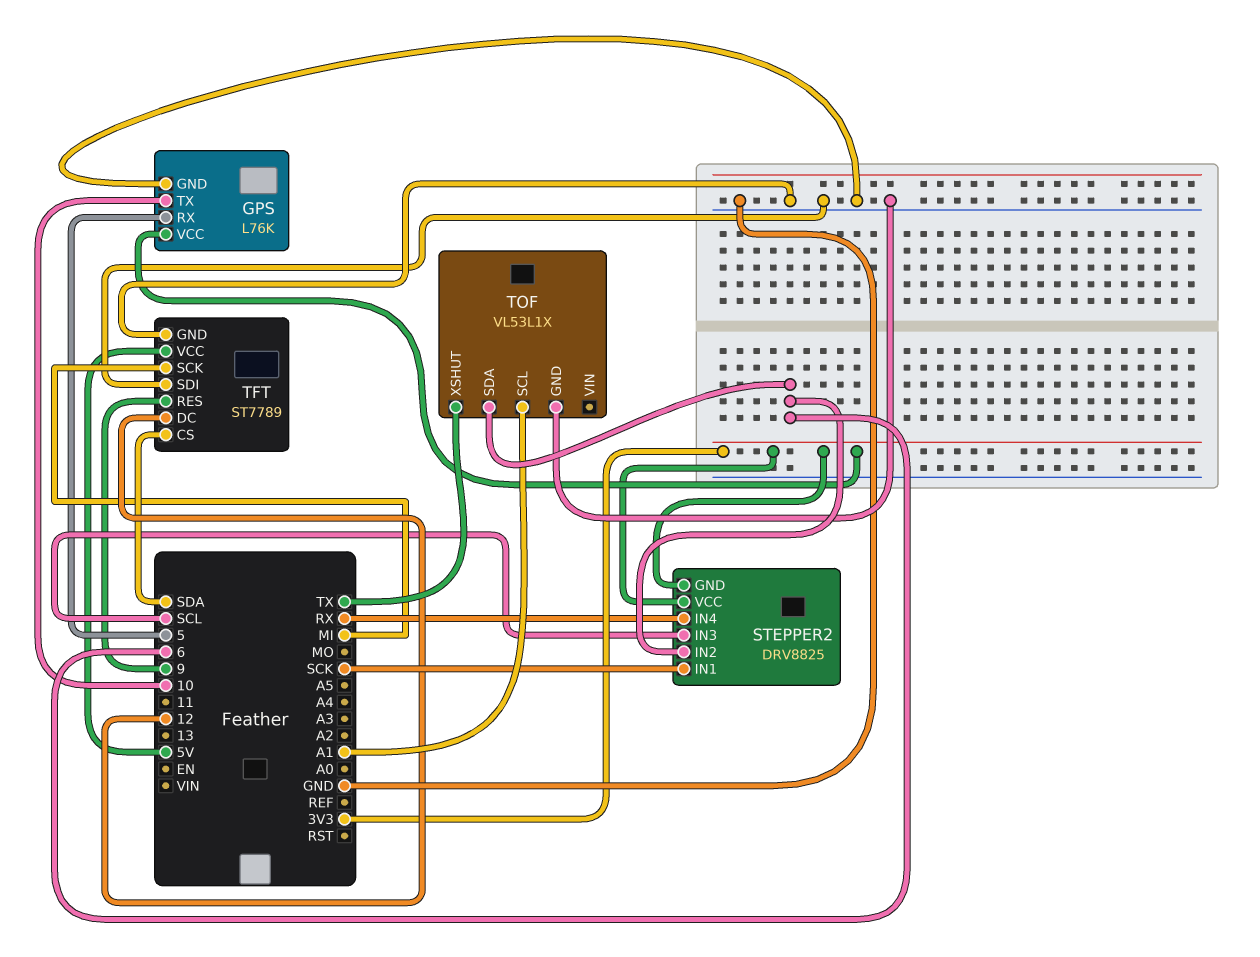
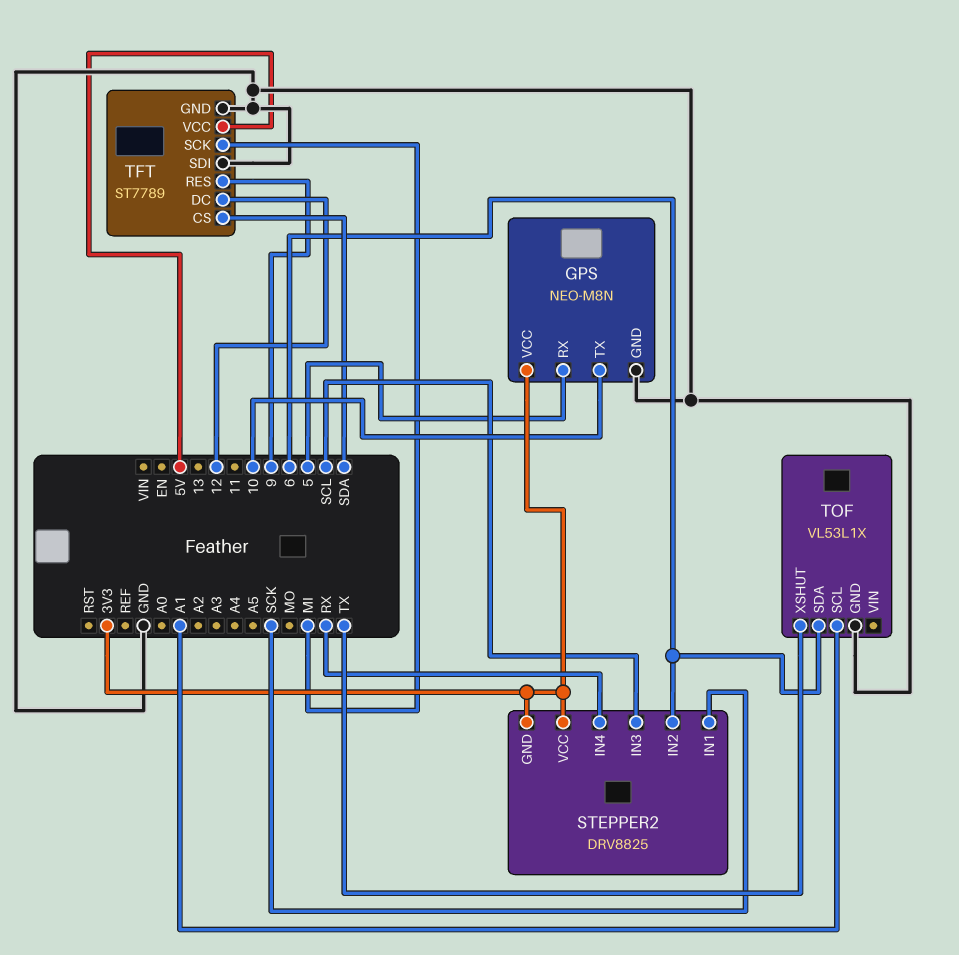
GPS: L76K -> NEO-M8N

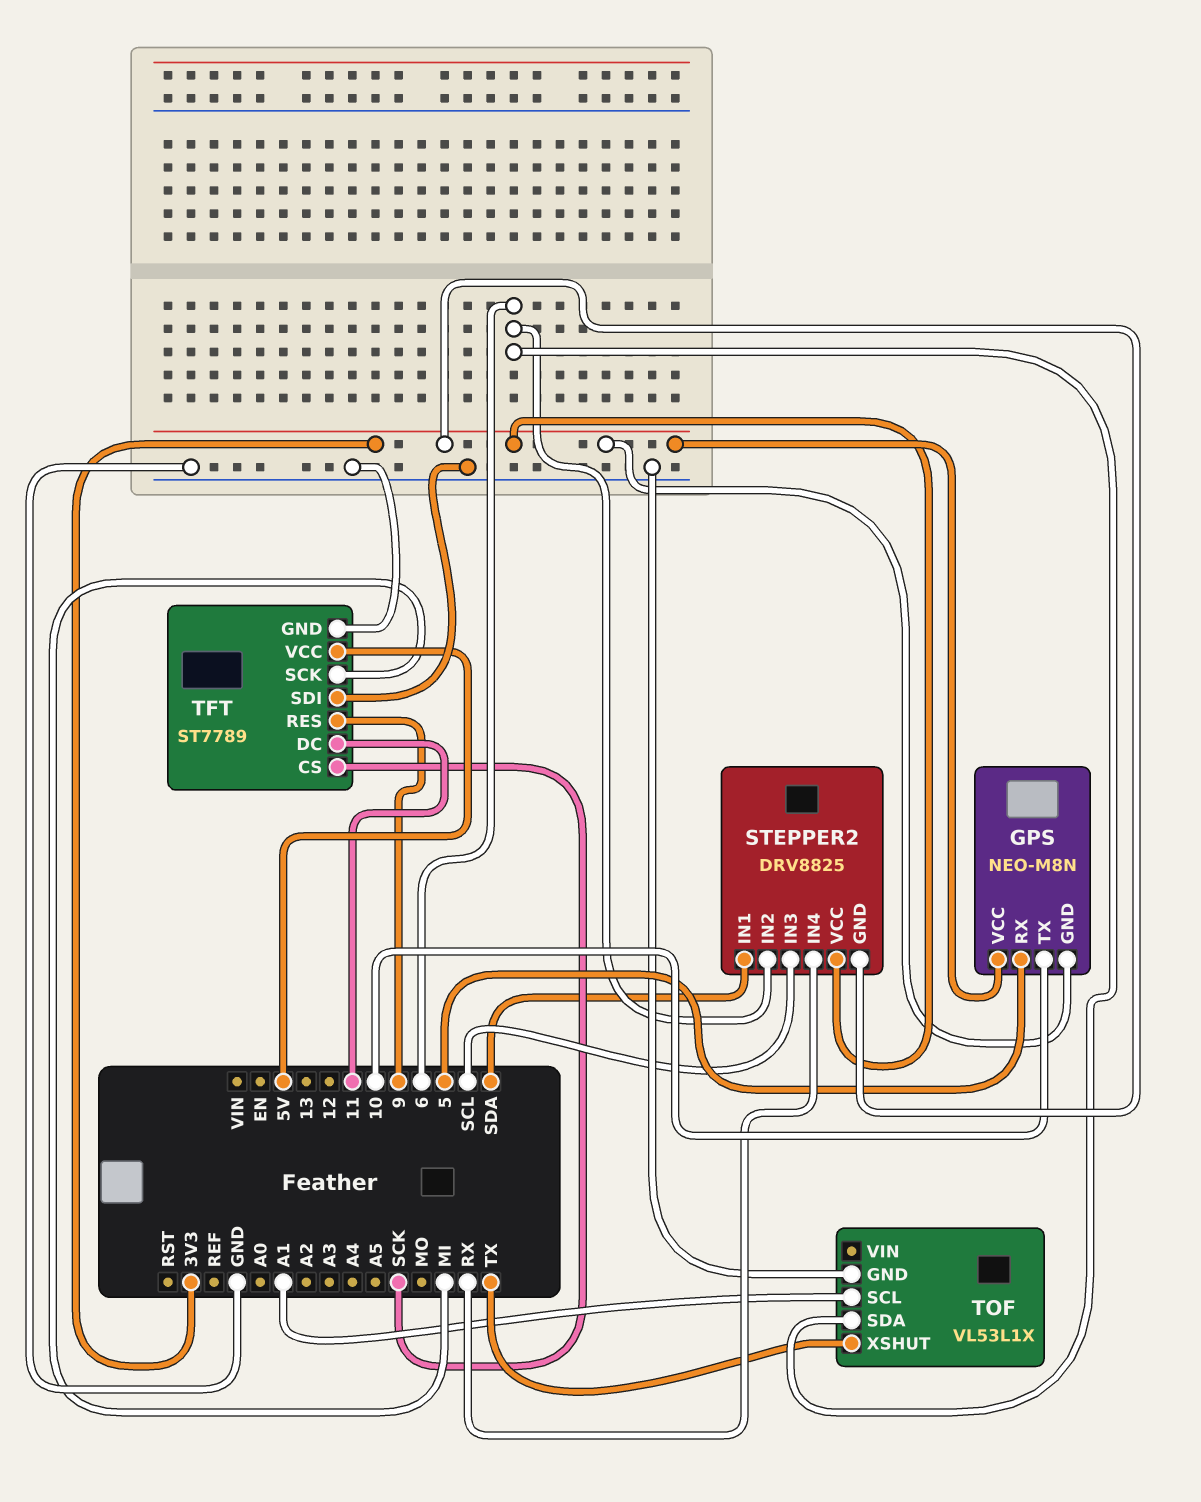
GPS pin GND: GND -> 3V3
STEPPER2 pin IN1: SCK -> SDA
TFT pin CS: SDA -> SCK
TFT pin DC: 12 -> 11

